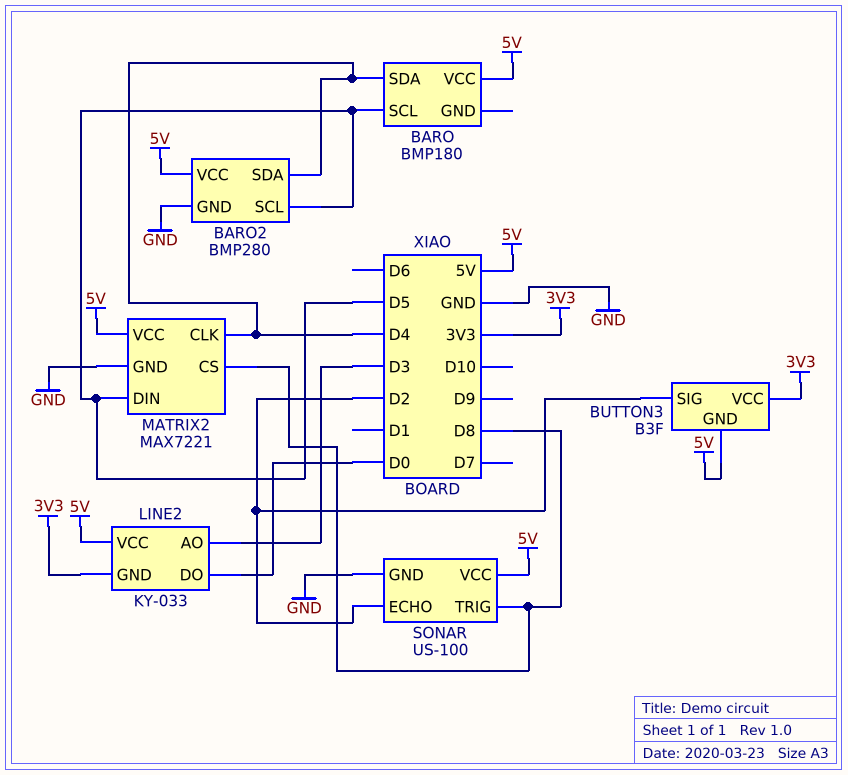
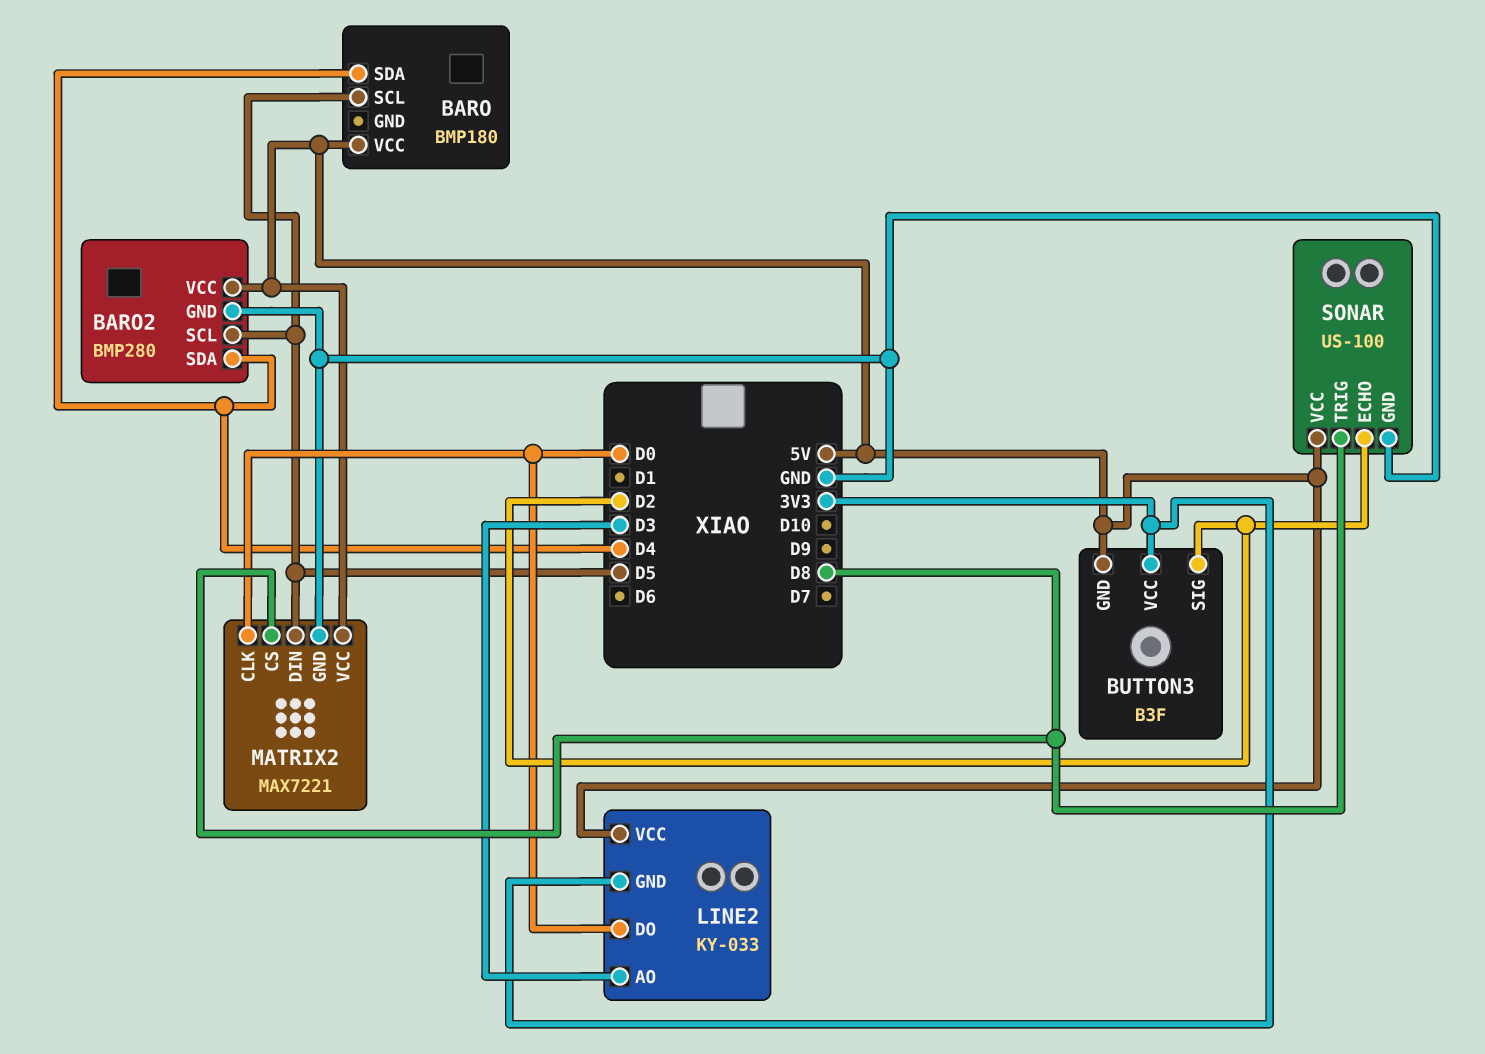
MATRIX2 pin CLK: D4 -> D0

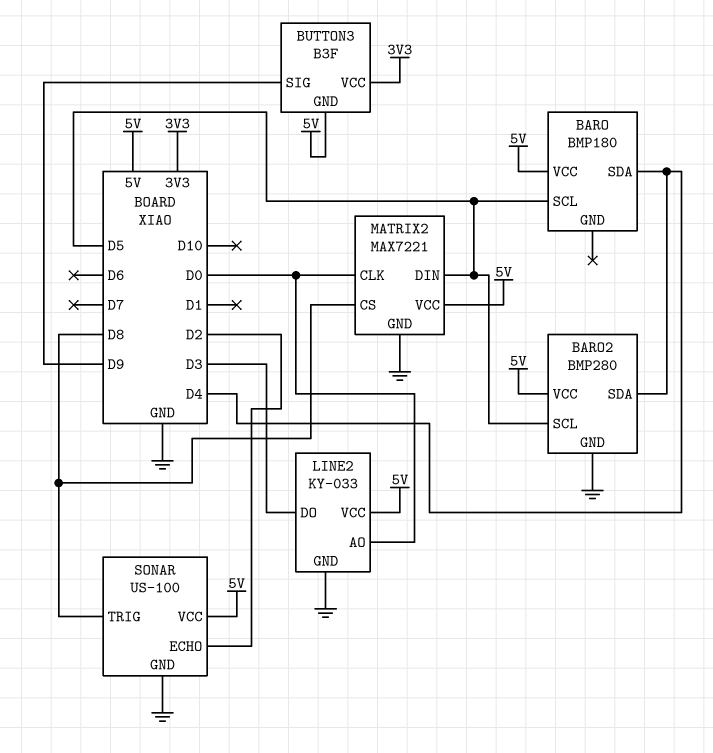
BUTTON3 pin SIG: D2 -> D9
LINE2 pin AO: D3 -> D0
LINE2 pin DO: D0 -> D3
LINE2 pin GND: 3V3 -> GND

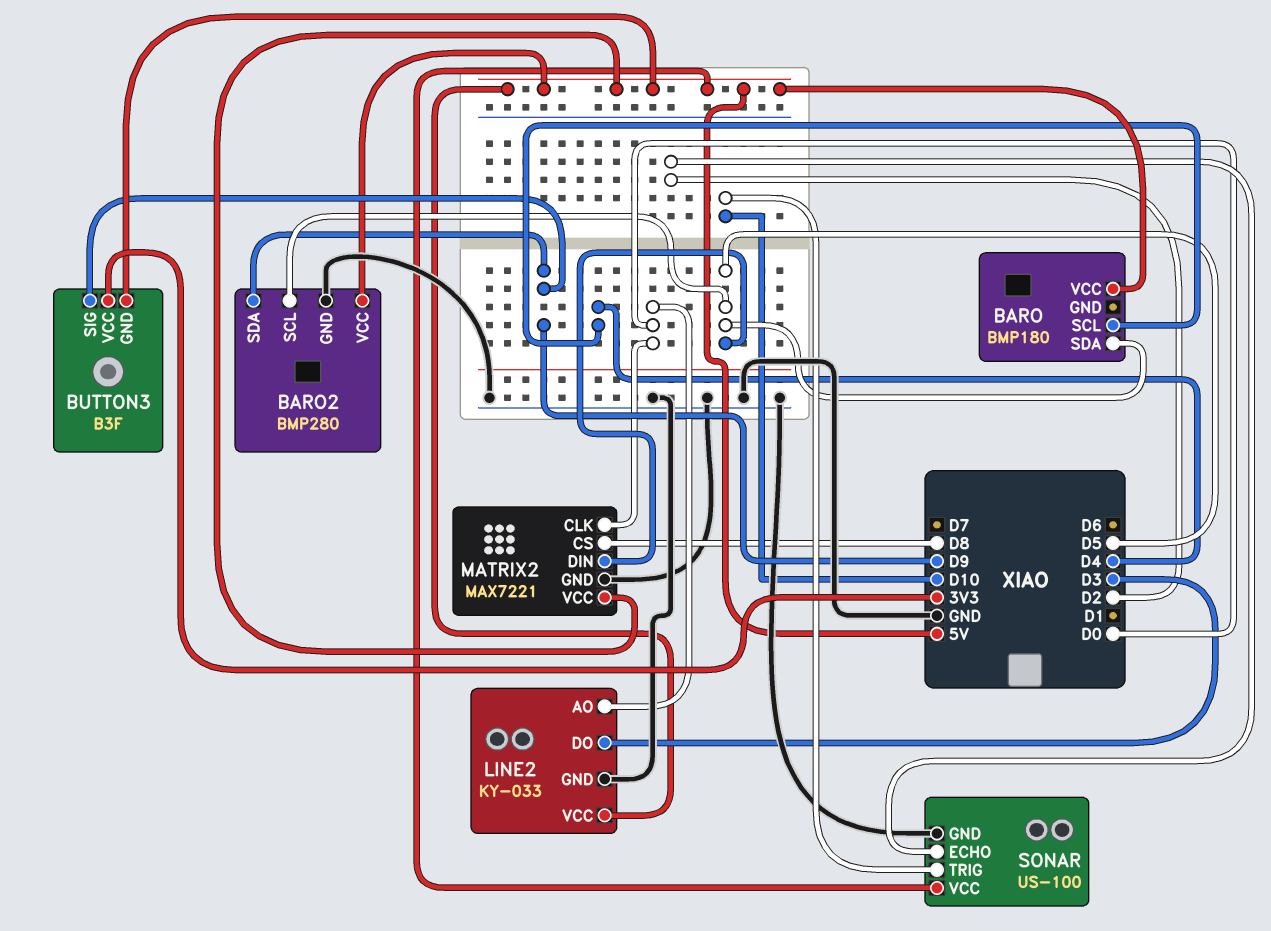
BARO pin SCL: D5 -> D4
BARO pin SDA: D4 -> D5
BARO2 pin SDA: D4 -> D9
SONAR pin TRIG: D8 -> D10

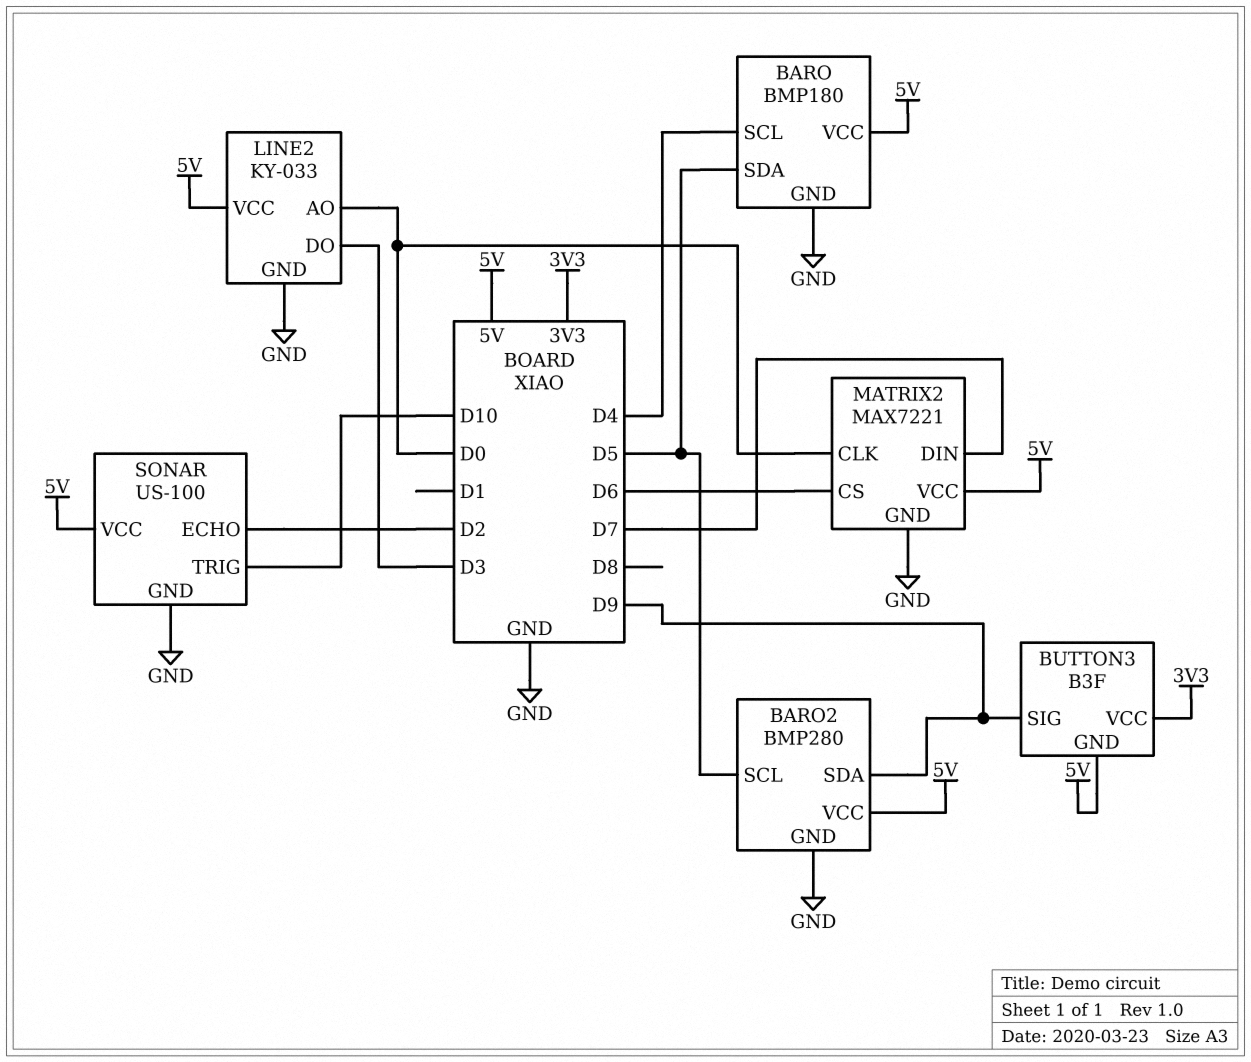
BARO pin GND: none -> GND
MATRIX2 pin CS: D8 -> D6
MATRIX2 pin DIN: D5 -> D7

